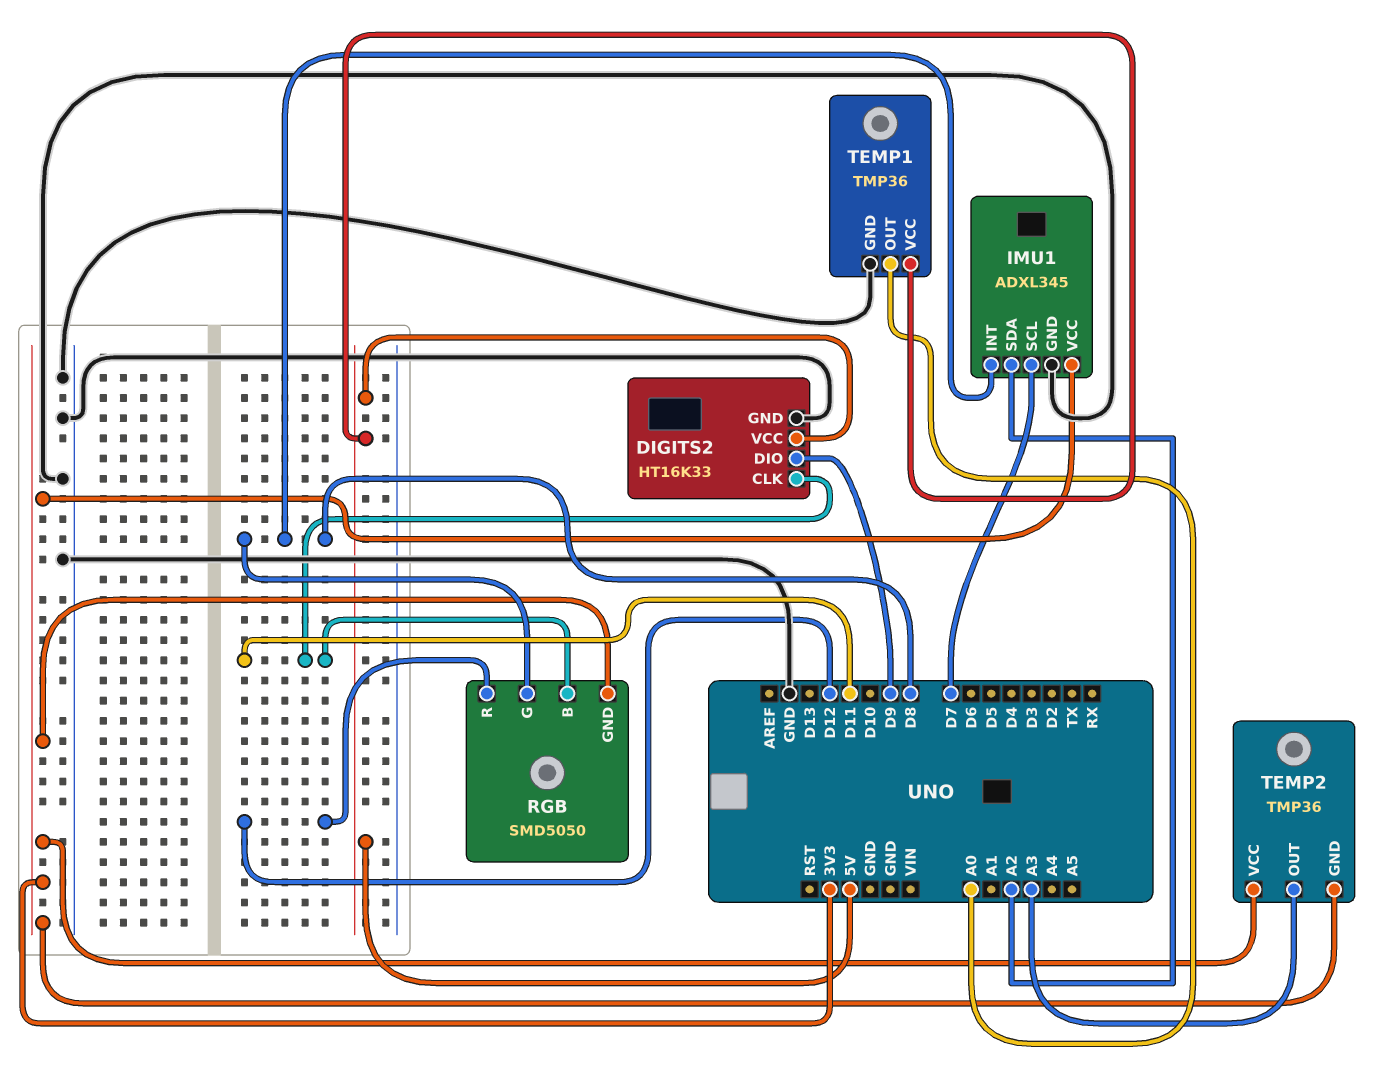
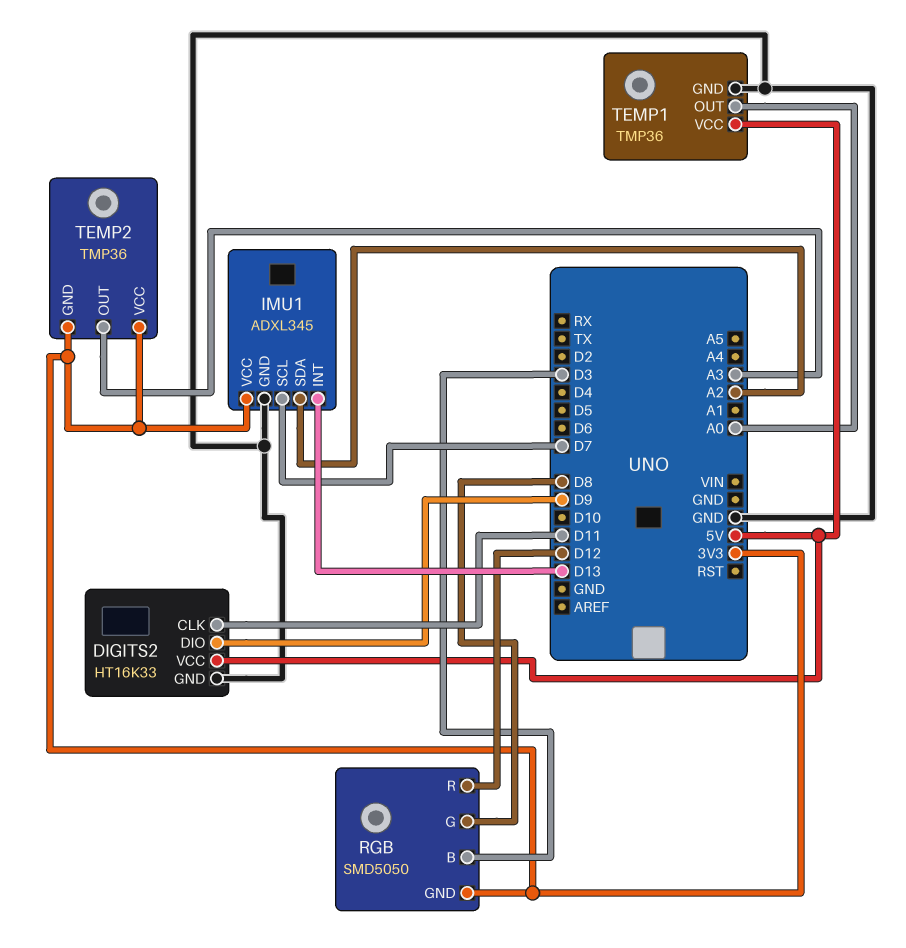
IMU1 pin INT: D8 -> D13
RGB pin B: D11 -> D3

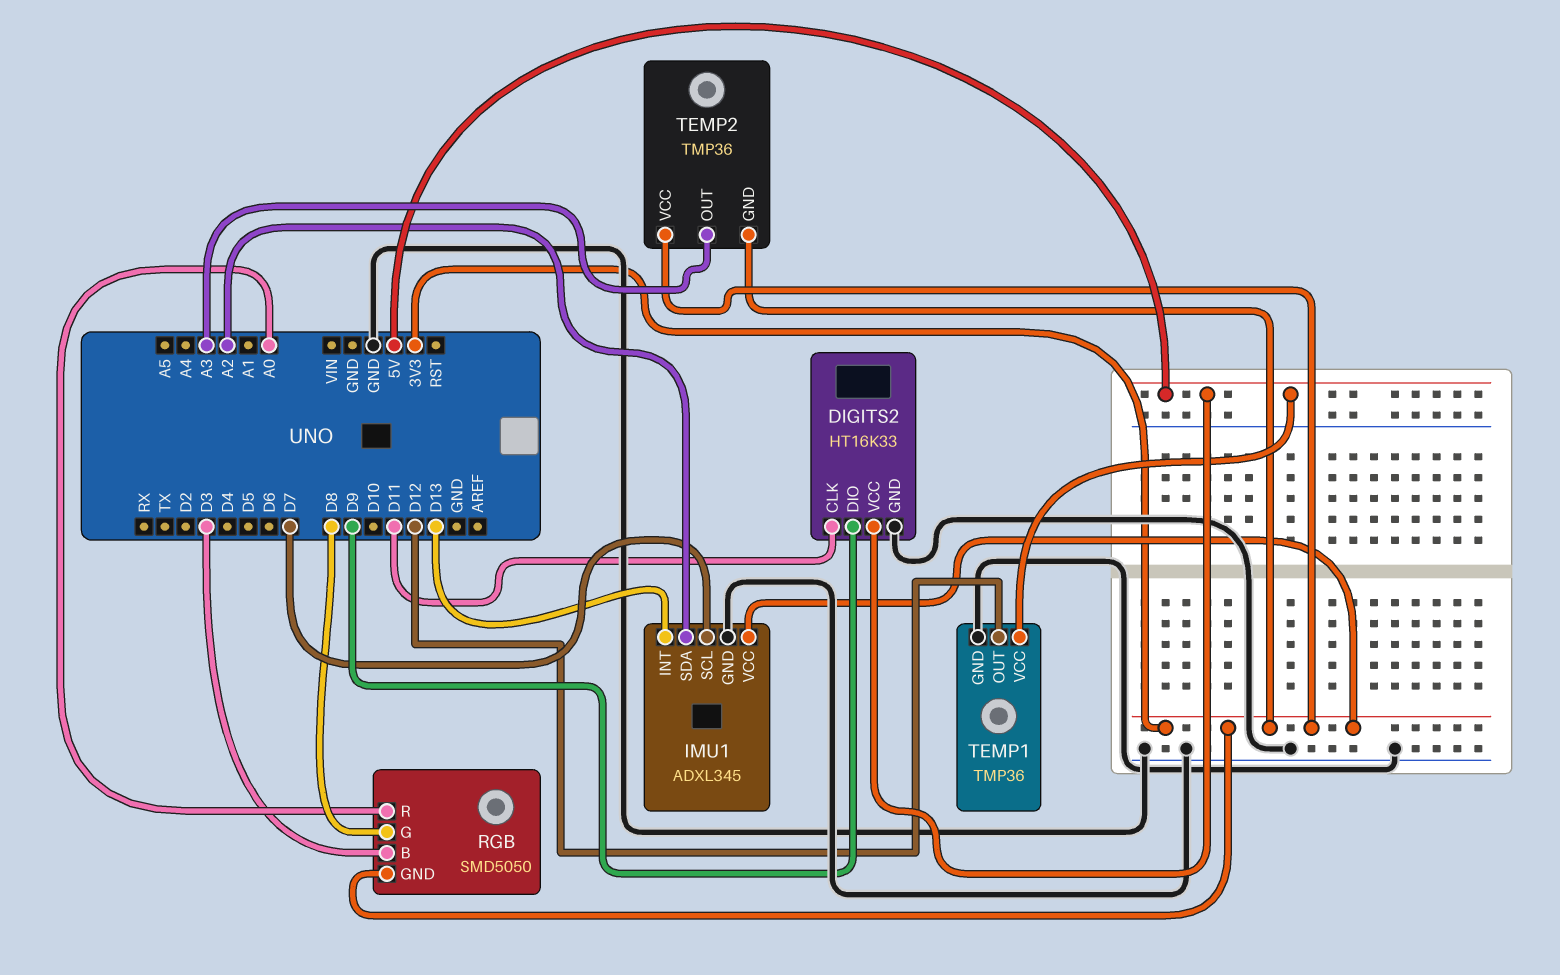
RGB pin R: D12 -> A0
TEMP1 pin OUT: A0 -> D12

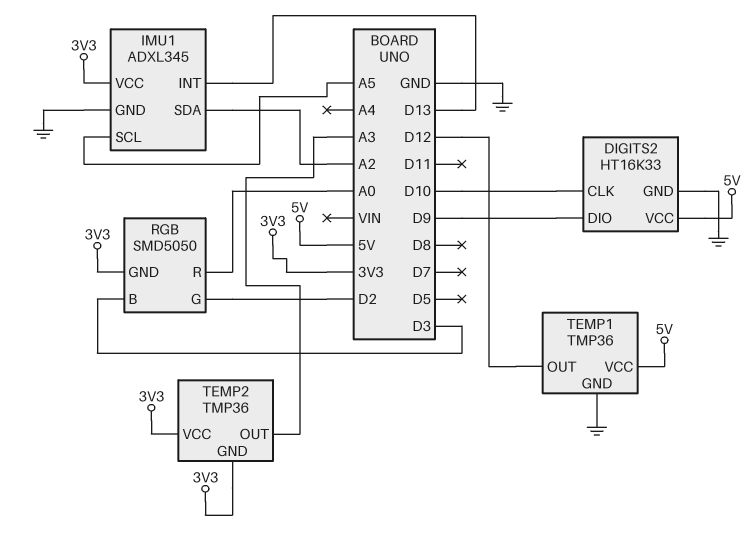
DIGITS2 pin CLK: D11 -> D10
IMU1 pin SCL: D7 -> A5
RGB pin G: D8 -> D2

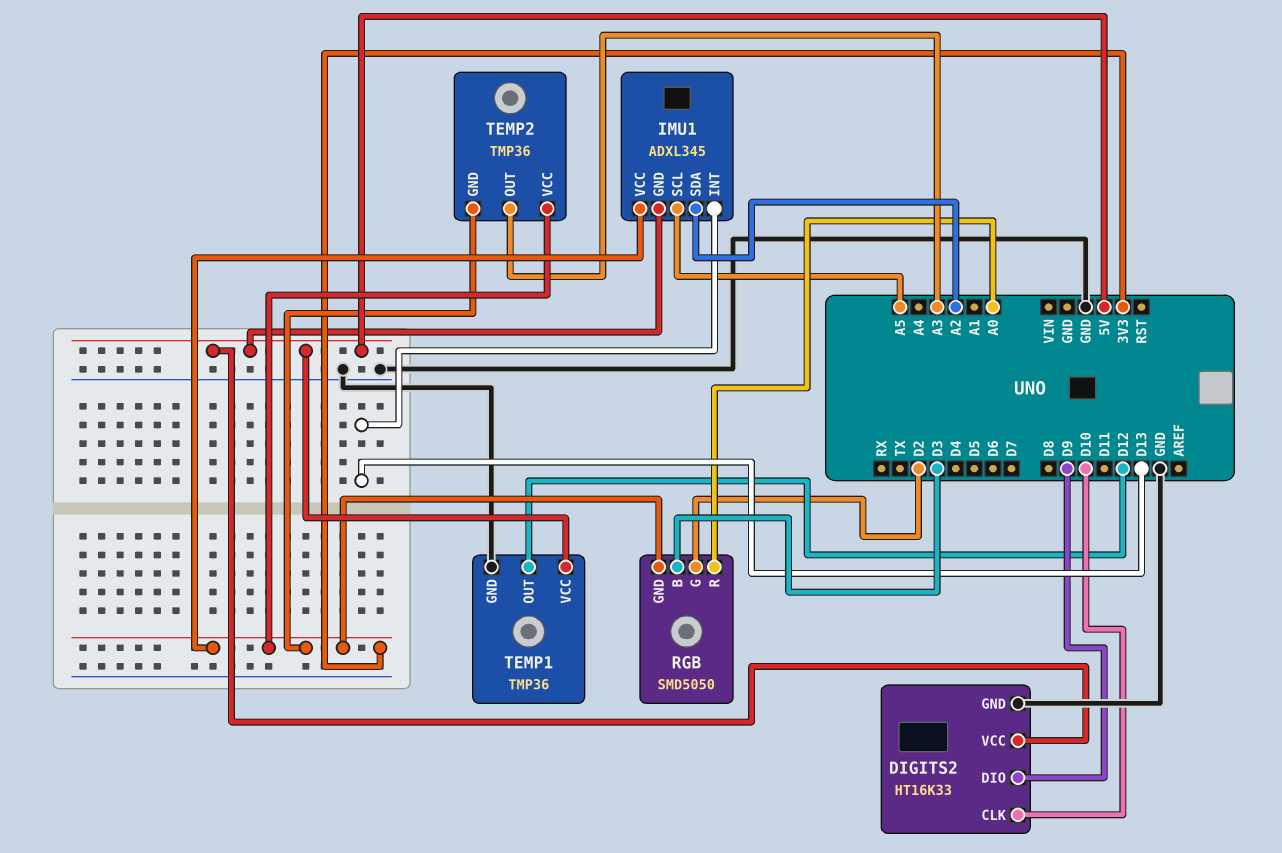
IMU1 pin GND: GND -> 5V

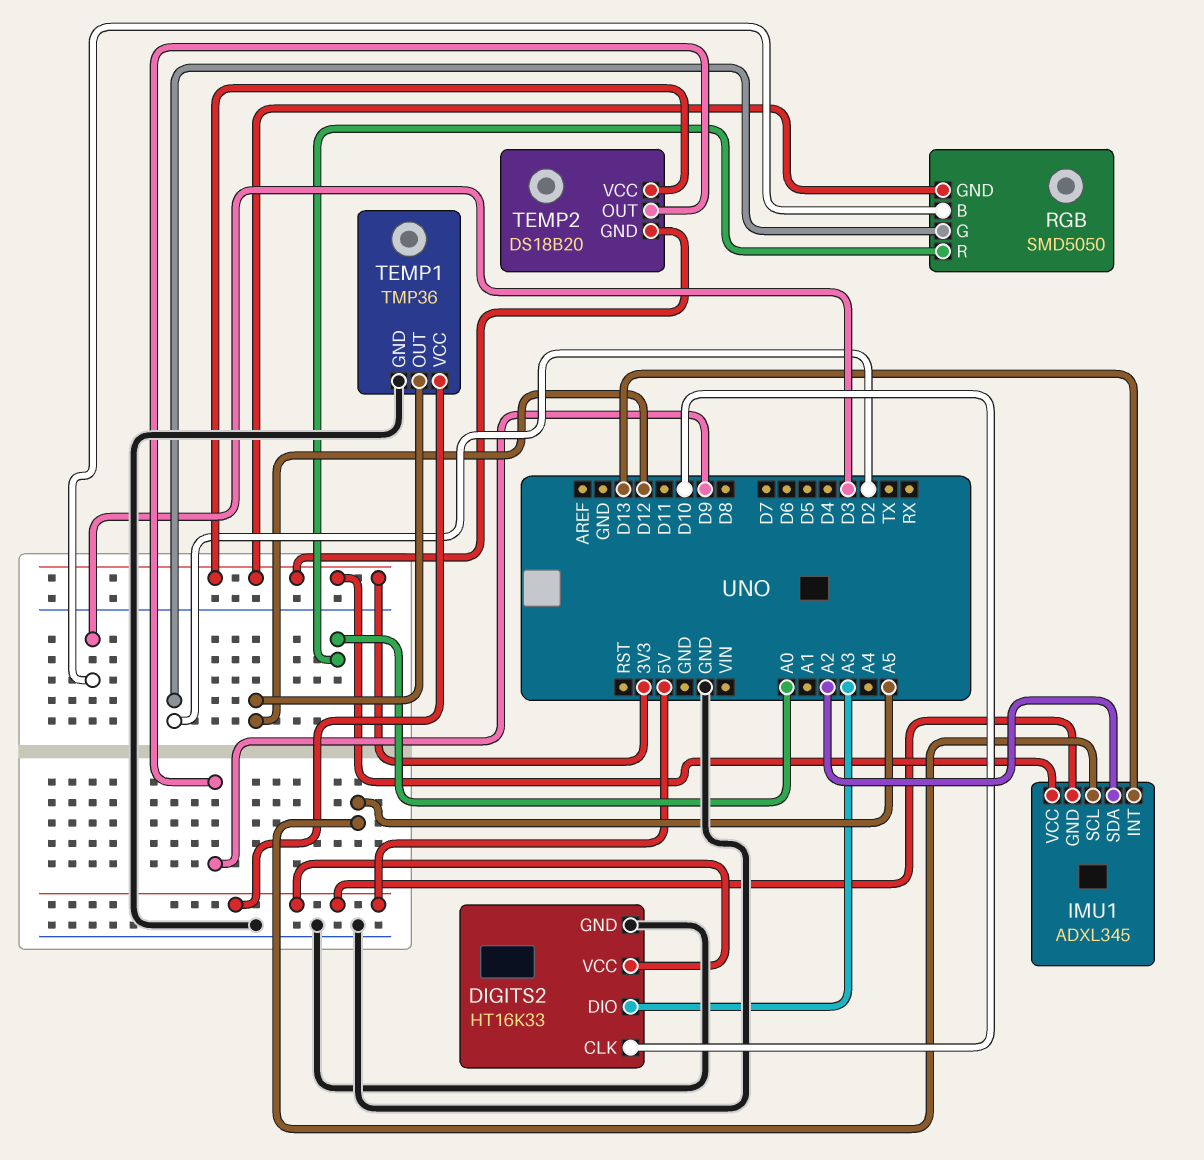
DIGITS2 pin DIO: D9 -> A3
TEMP2: TMP36 -> DS18B20
TEMP2 pin OUT: A3 -> D9

